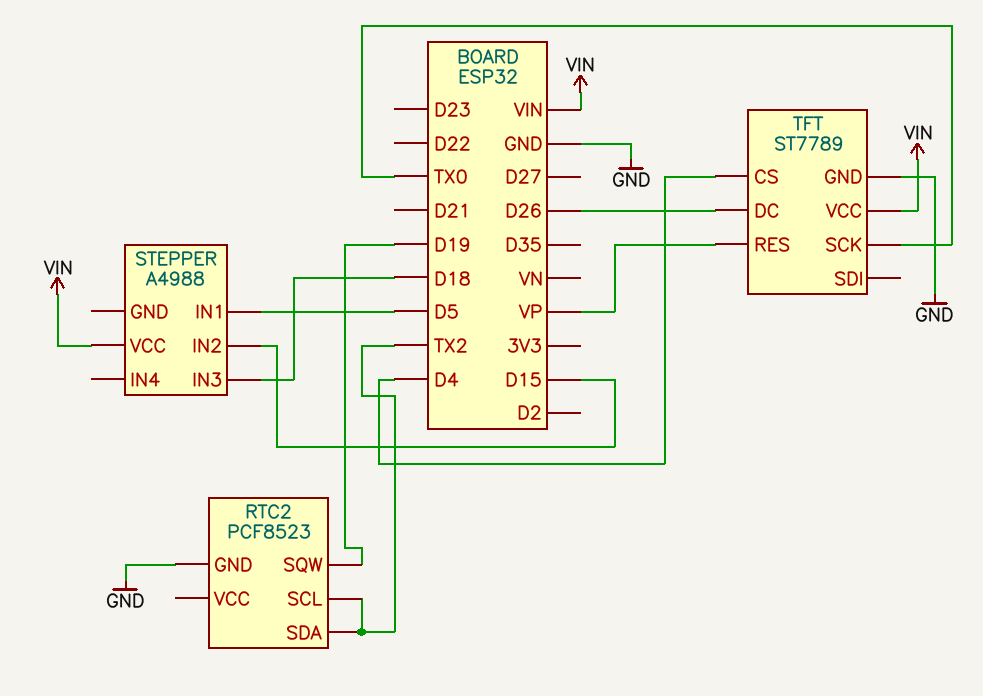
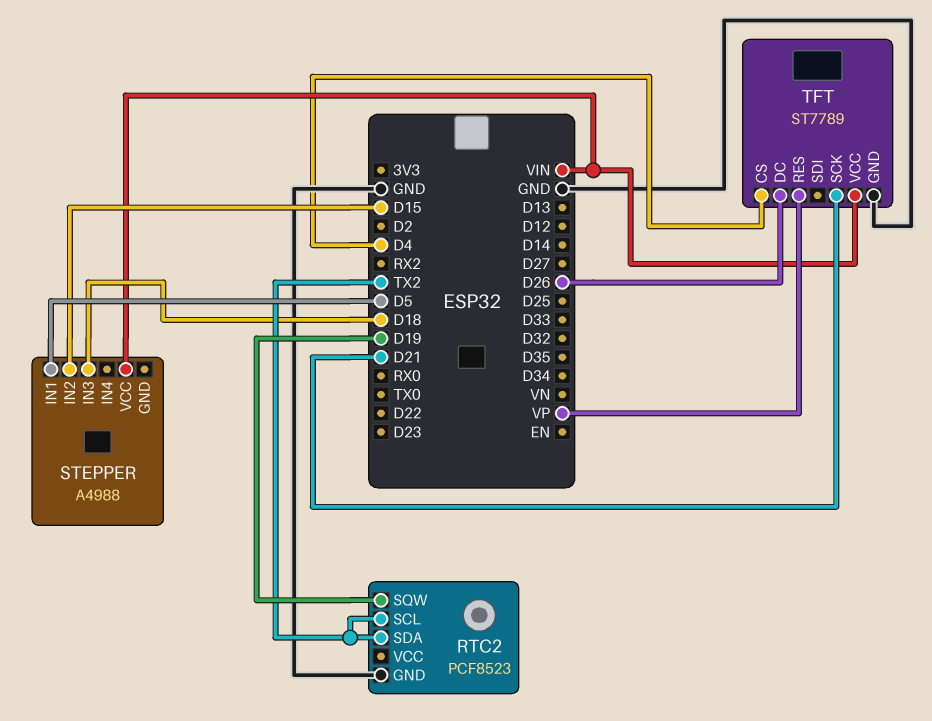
TFT pin SCK: TX0 -> D21

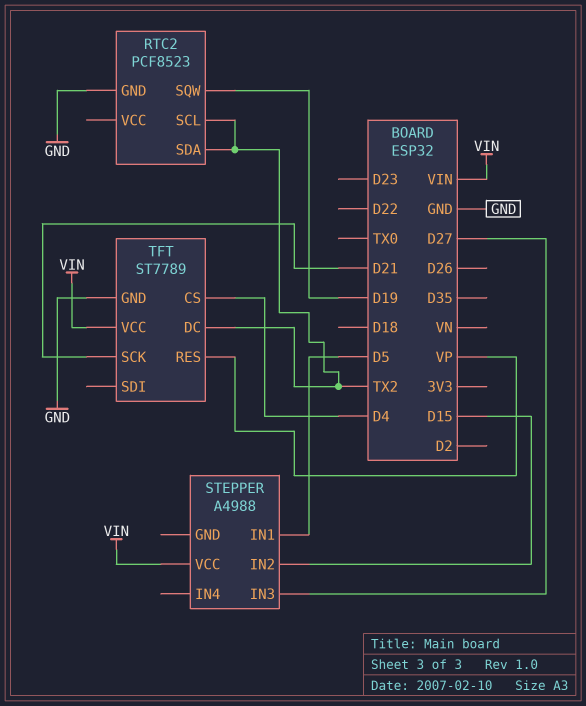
STEPPER pin IN3: D18 -> D27
TFT pin DC: D26 -> TX2

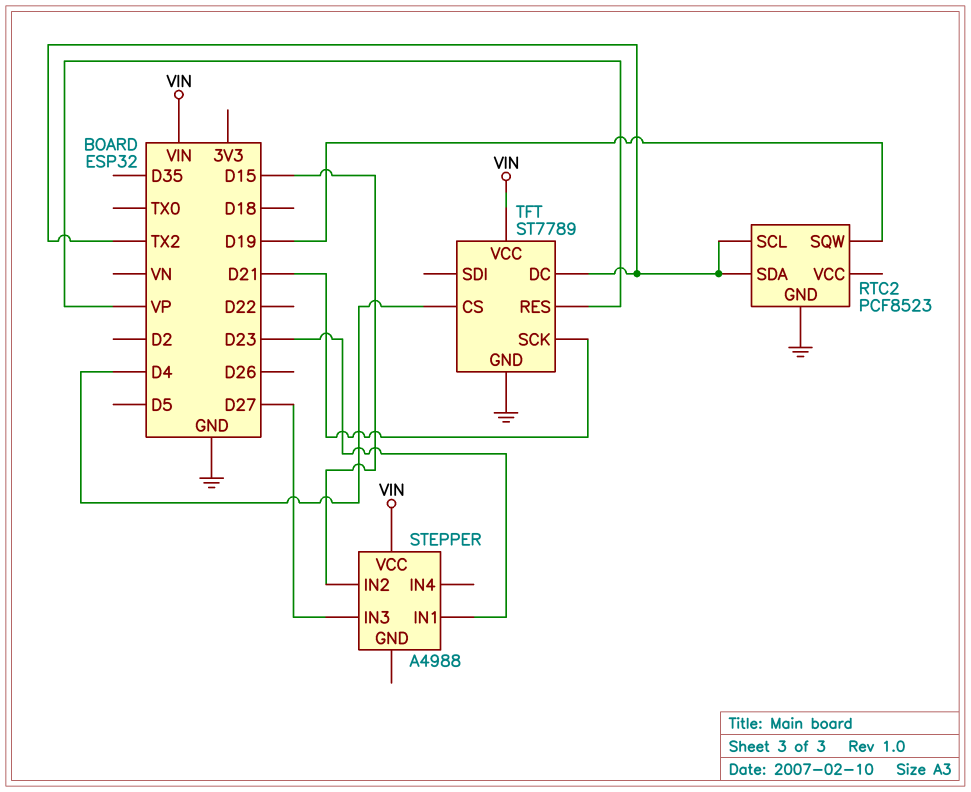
STEPPER pin IN1: D5 -> D23

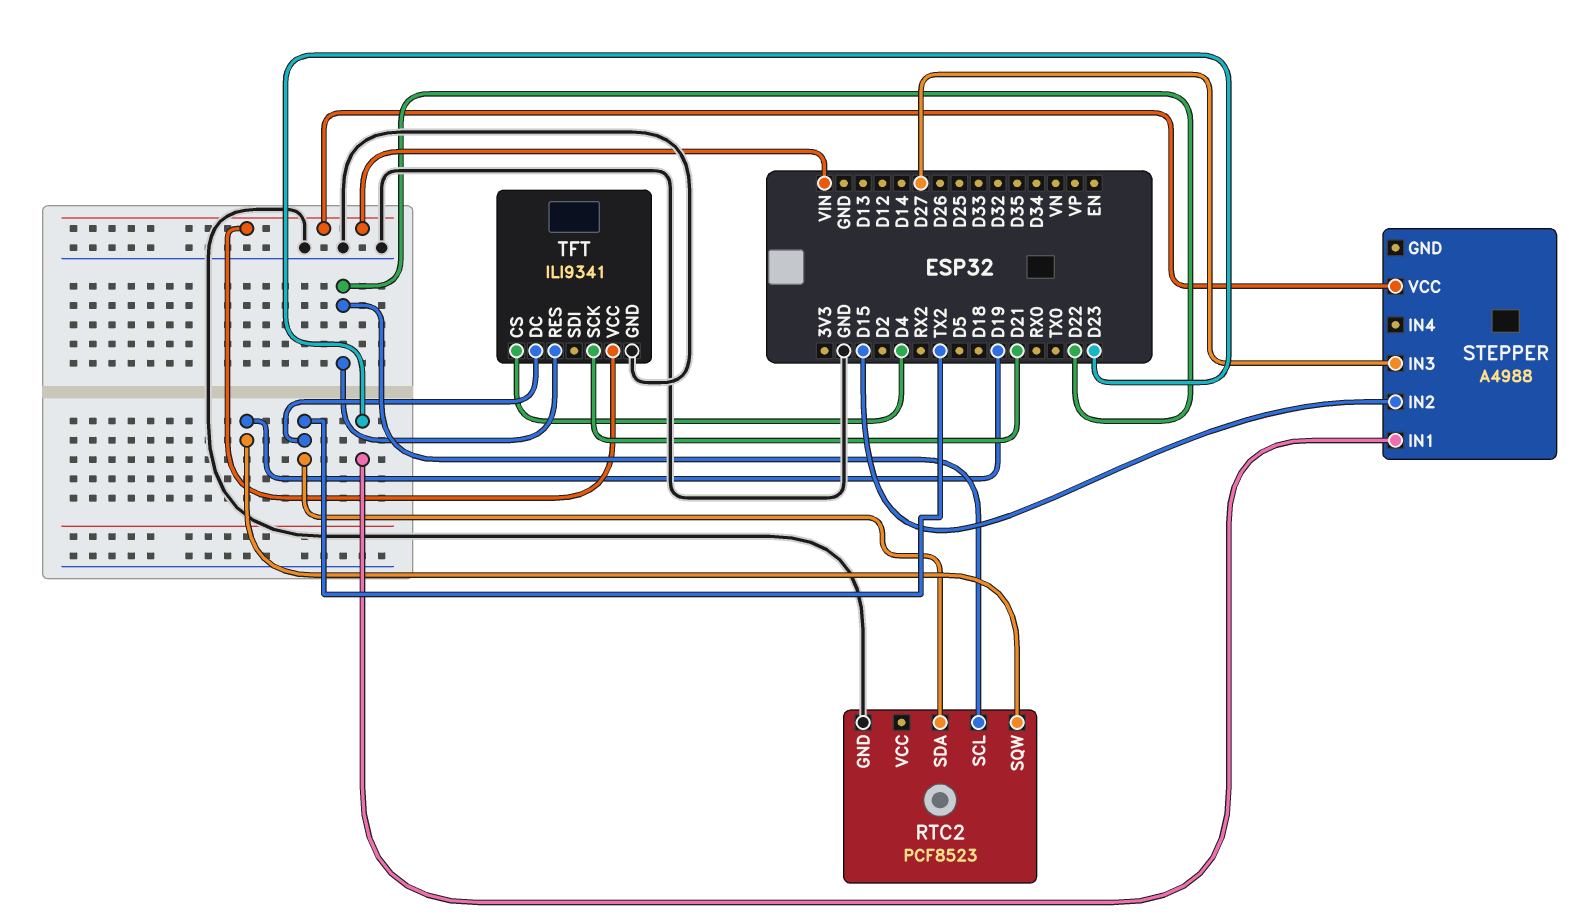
RTC2 pin SCL: TX2 -> D22
TFT: ST7789 -> ILI9341
TFT pin RES: VP -> D22

